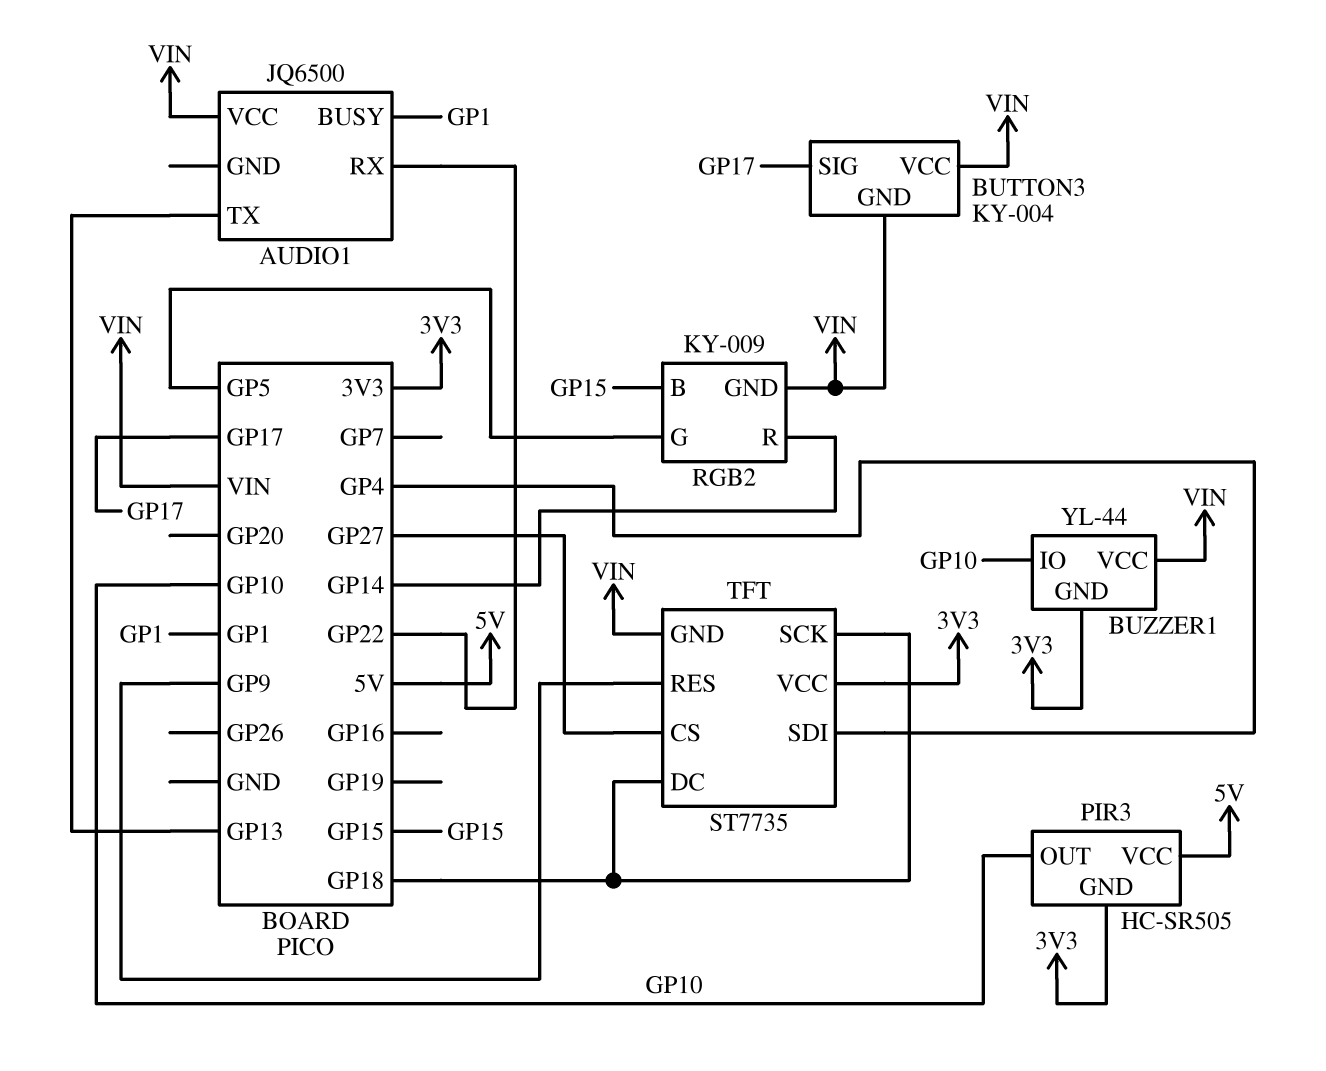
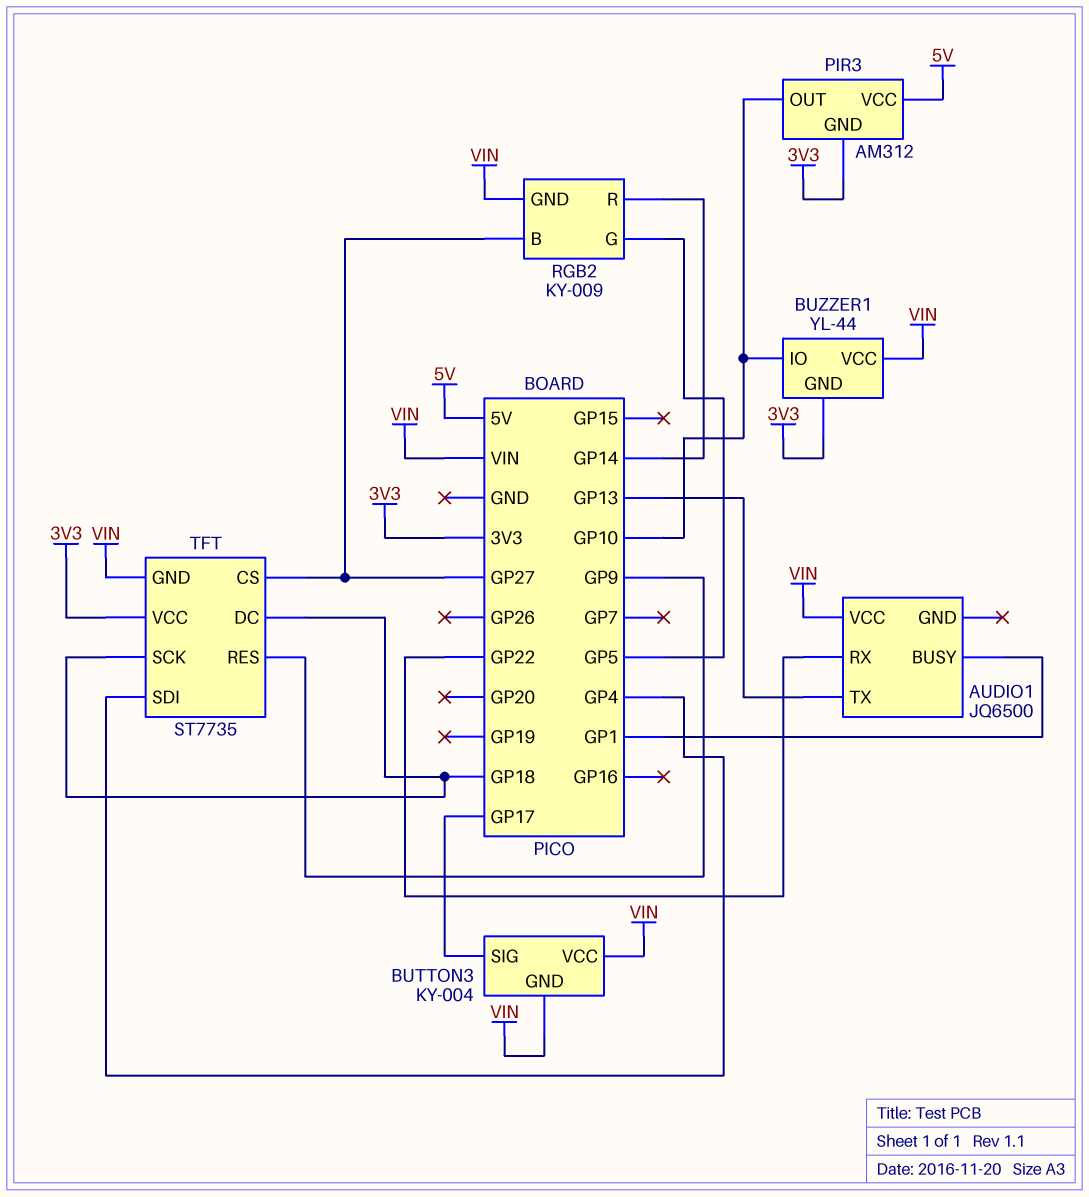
PIR3: HC-SR505 -> AM312
RGB2 pin B: GP15 -> GP27

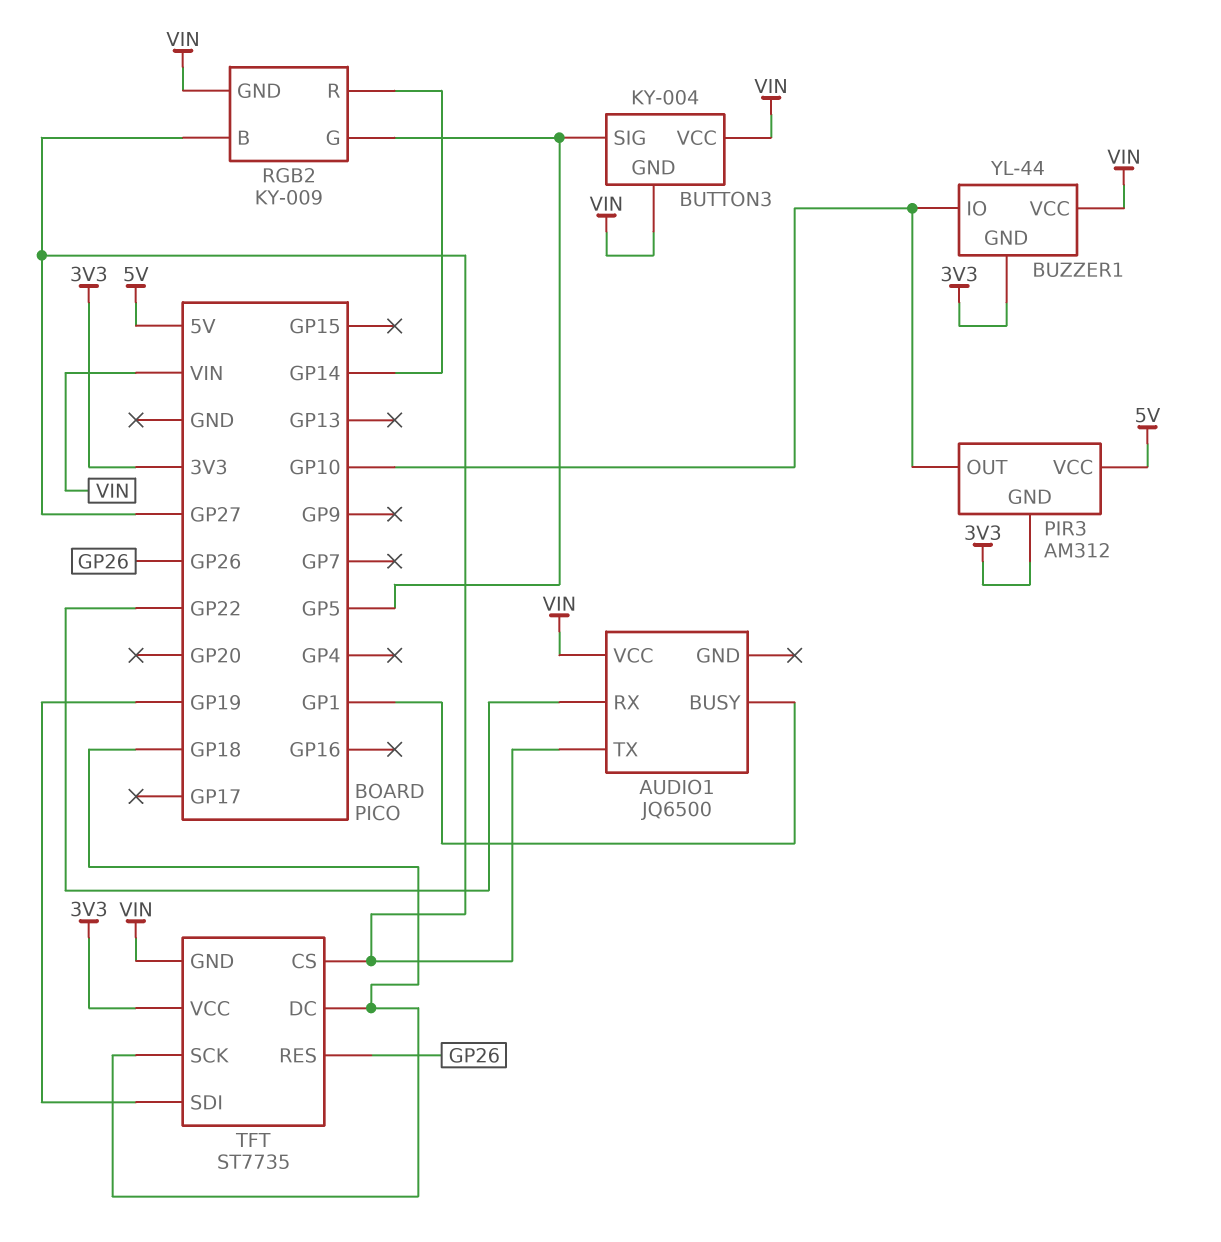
AUDIO1 pin TX: GP13 -> GP27
BUTTON3 pin SIG: GP17 -> GP5
TFT pin RES: GP9 -> GP26
TFT pin SDI: GP4 -> GP19

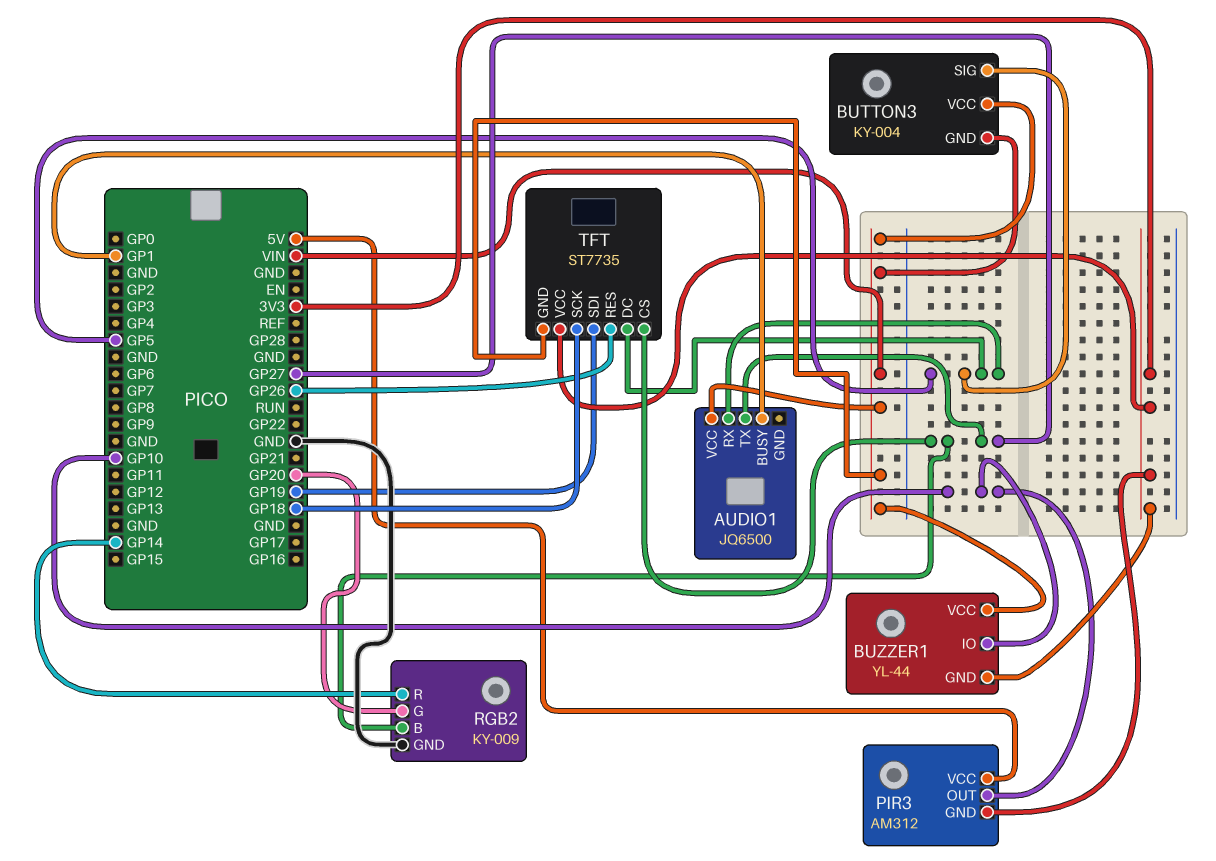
AUDIO1 pin RX: GP22 -> GP5
RGB2 pin G: GP5 -> GP20
RGB2 pin GND: VIN -> GND
TFT pin DC: GP18 -> GP5

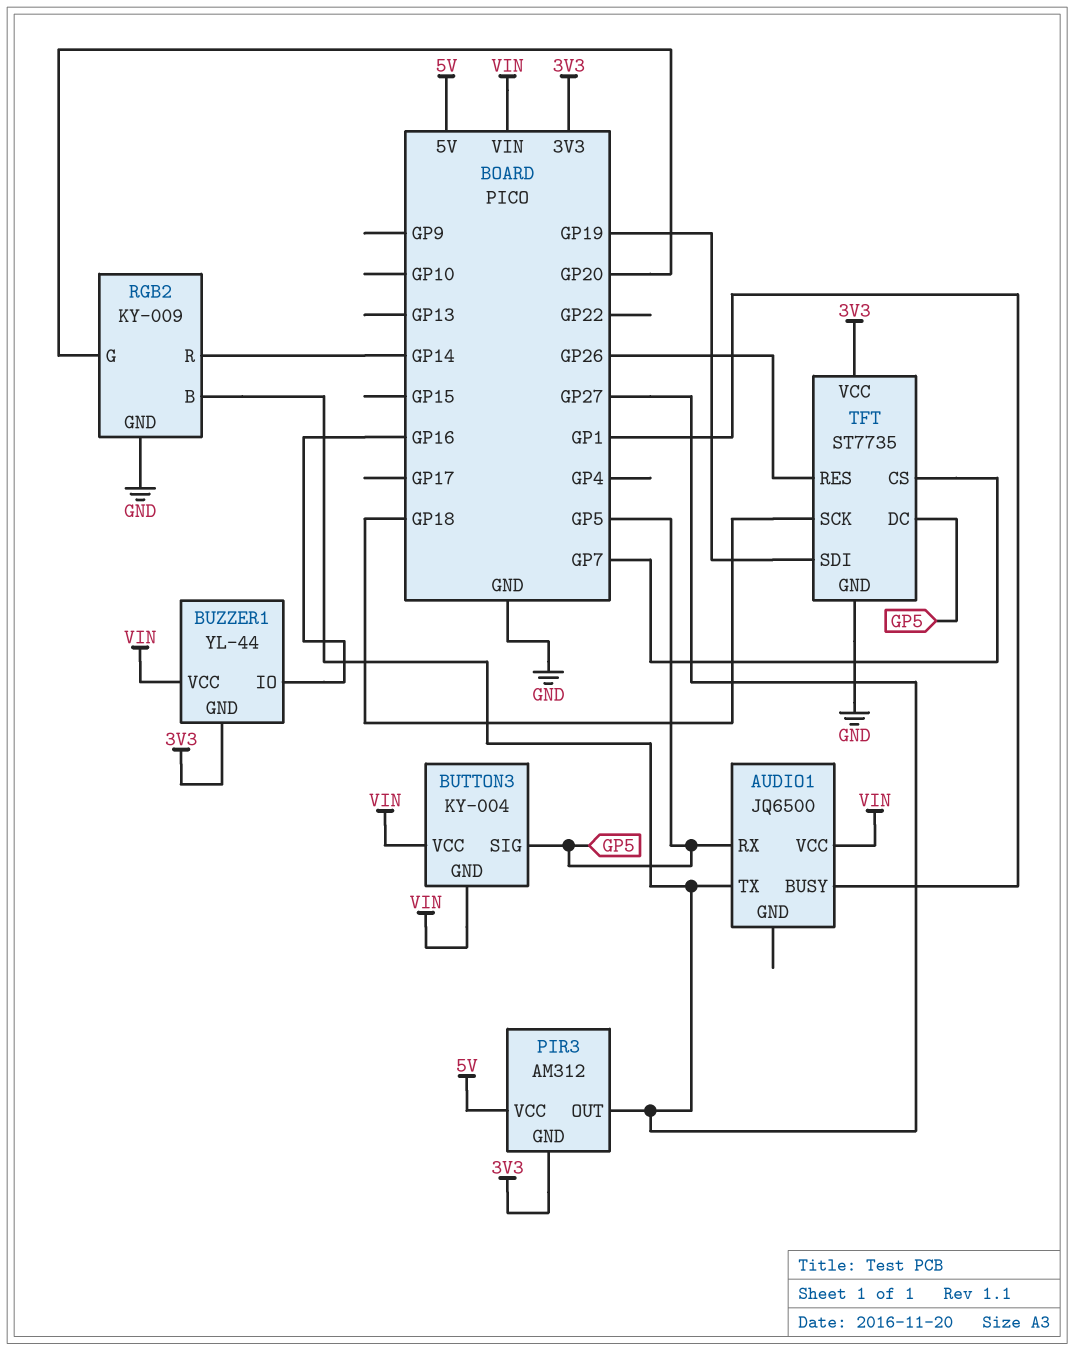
BUZZER1 pin IO: GP10 -> GP16
PIR3 pin OUT: GP10 -> GP27
TFT pin CS: GP27 -> GP7
TFT pin GND: VIN -> GND

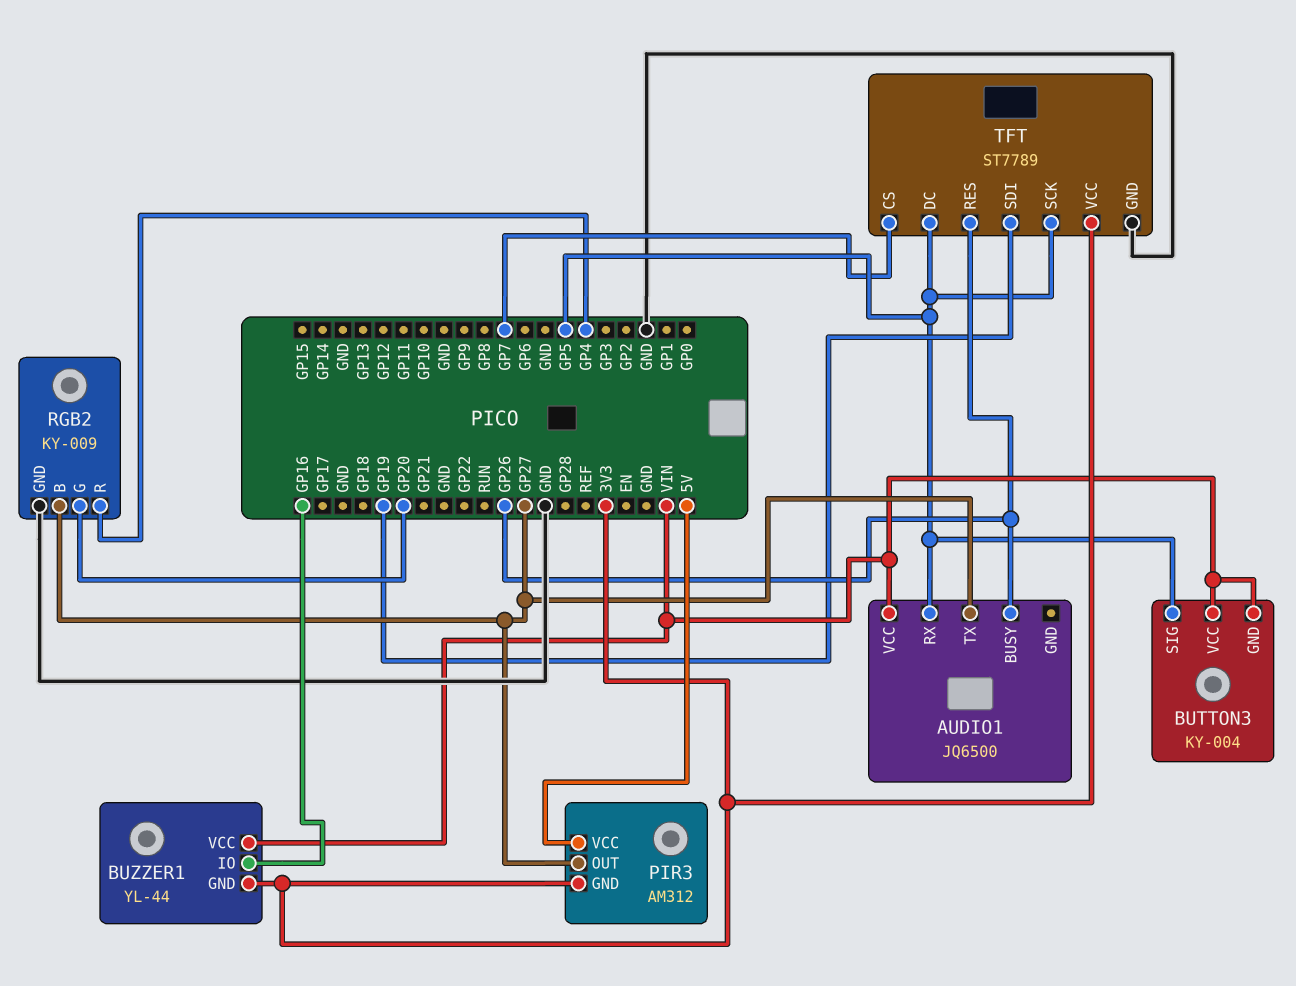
AUDIO1 pin BUSY: GP1 -> GP26
RGB2 pin R: GP14 -> GP4
TFT: ST7735 -> ST7789
TFT pin SCK: GP18 -> GP5

